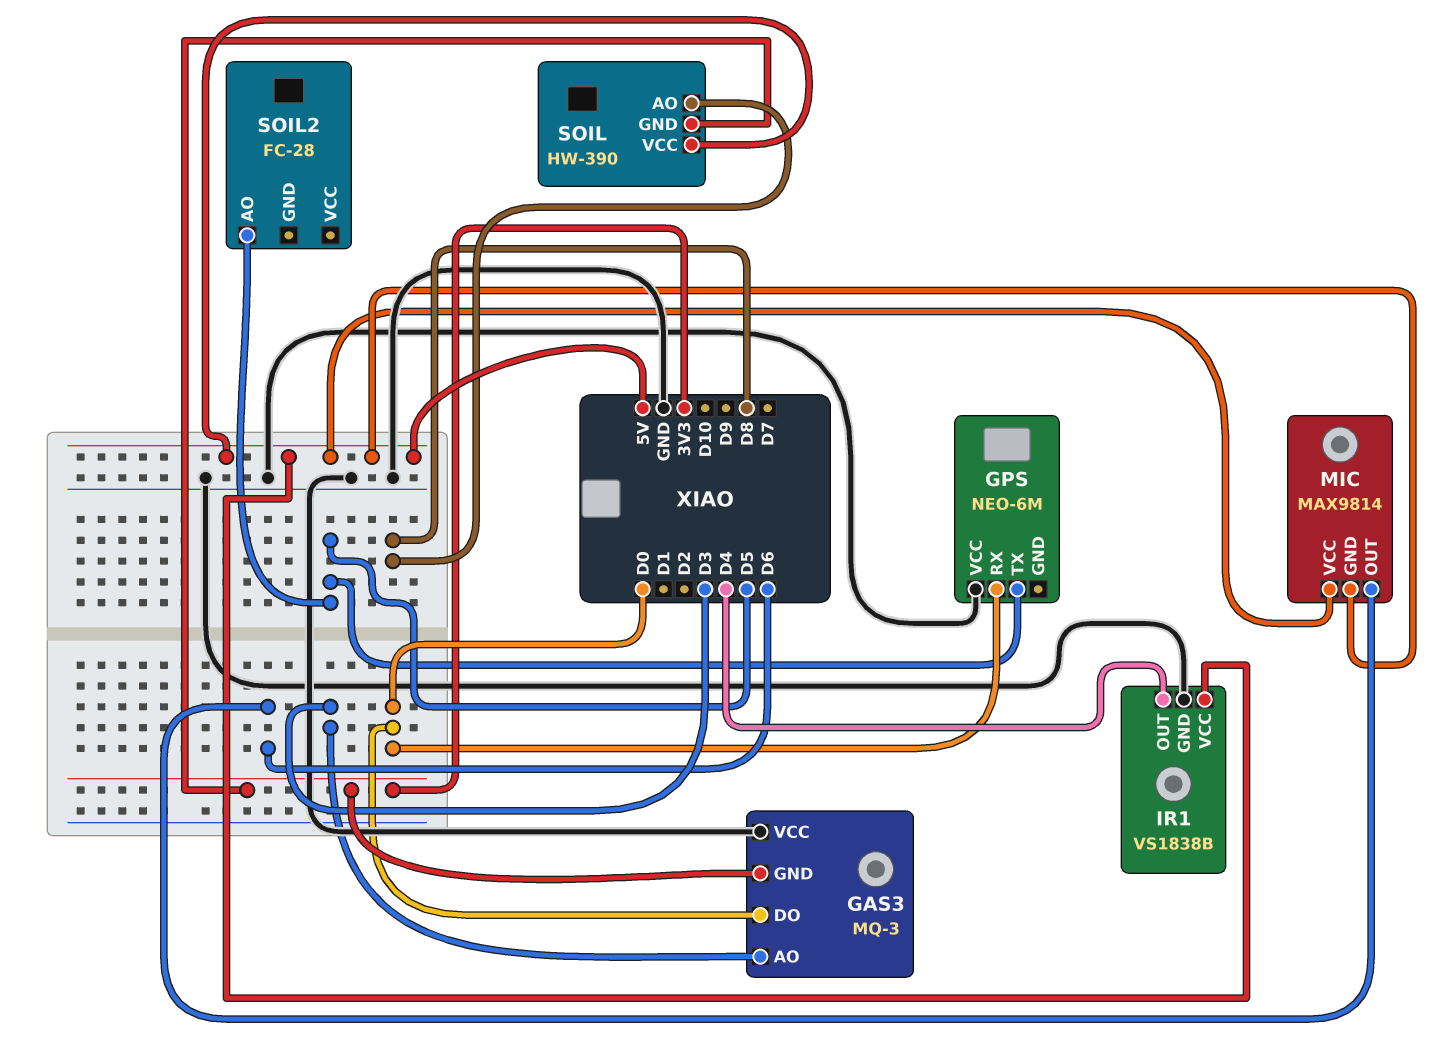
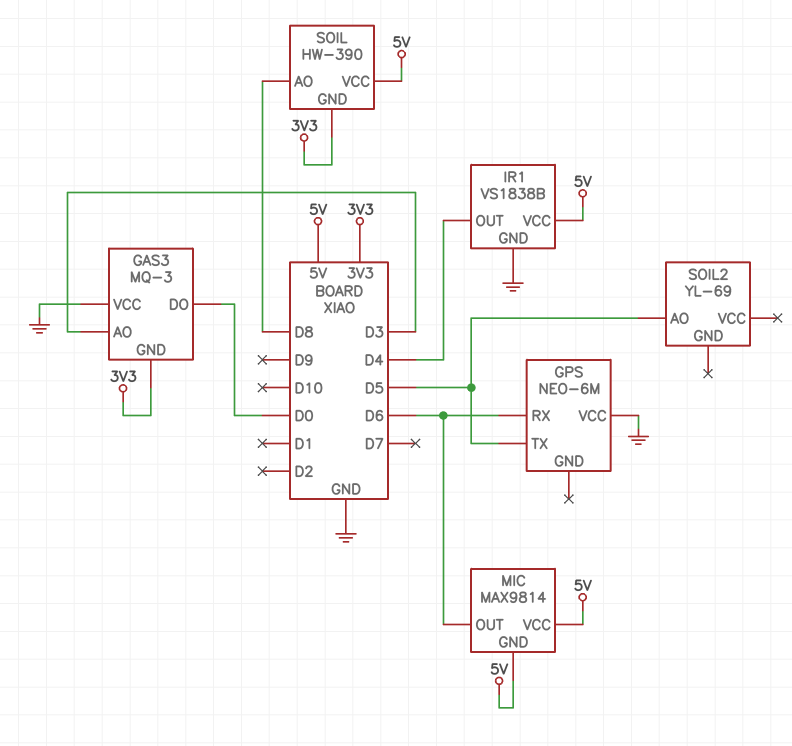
GPS pin RX: D0 -> D6
SOIL2: FC-28 -> YL-69

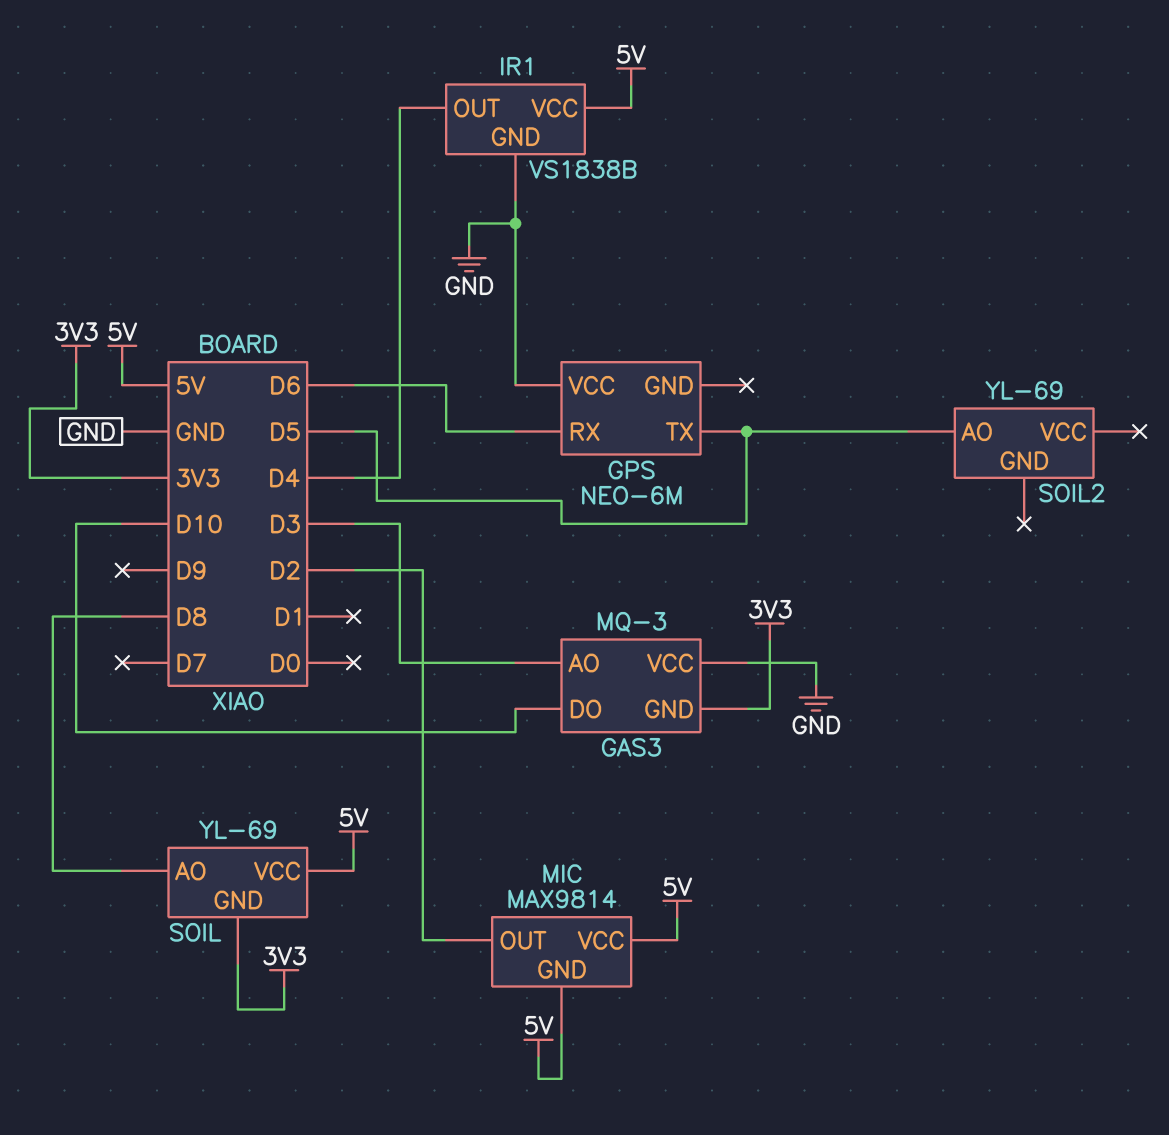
GAS3 pin DO: D0 -> D10
MIC pin OUT: D6 -> D2
SOIL: HW-390 -> YL-69

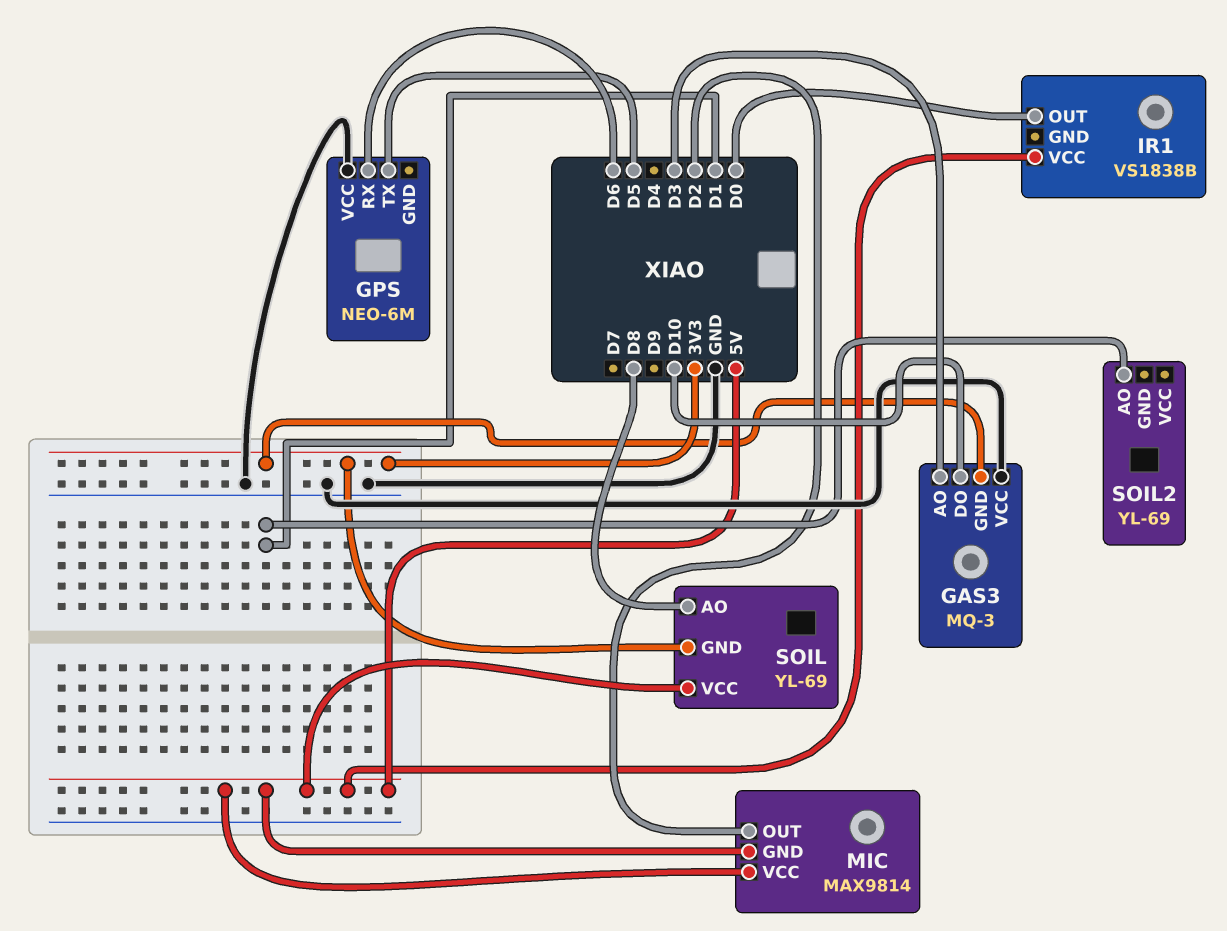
IR1 pin GND: GND -> none
IR1 pin OUT: D4 -> D0
SOIL2 pin AO: D5 -> D1

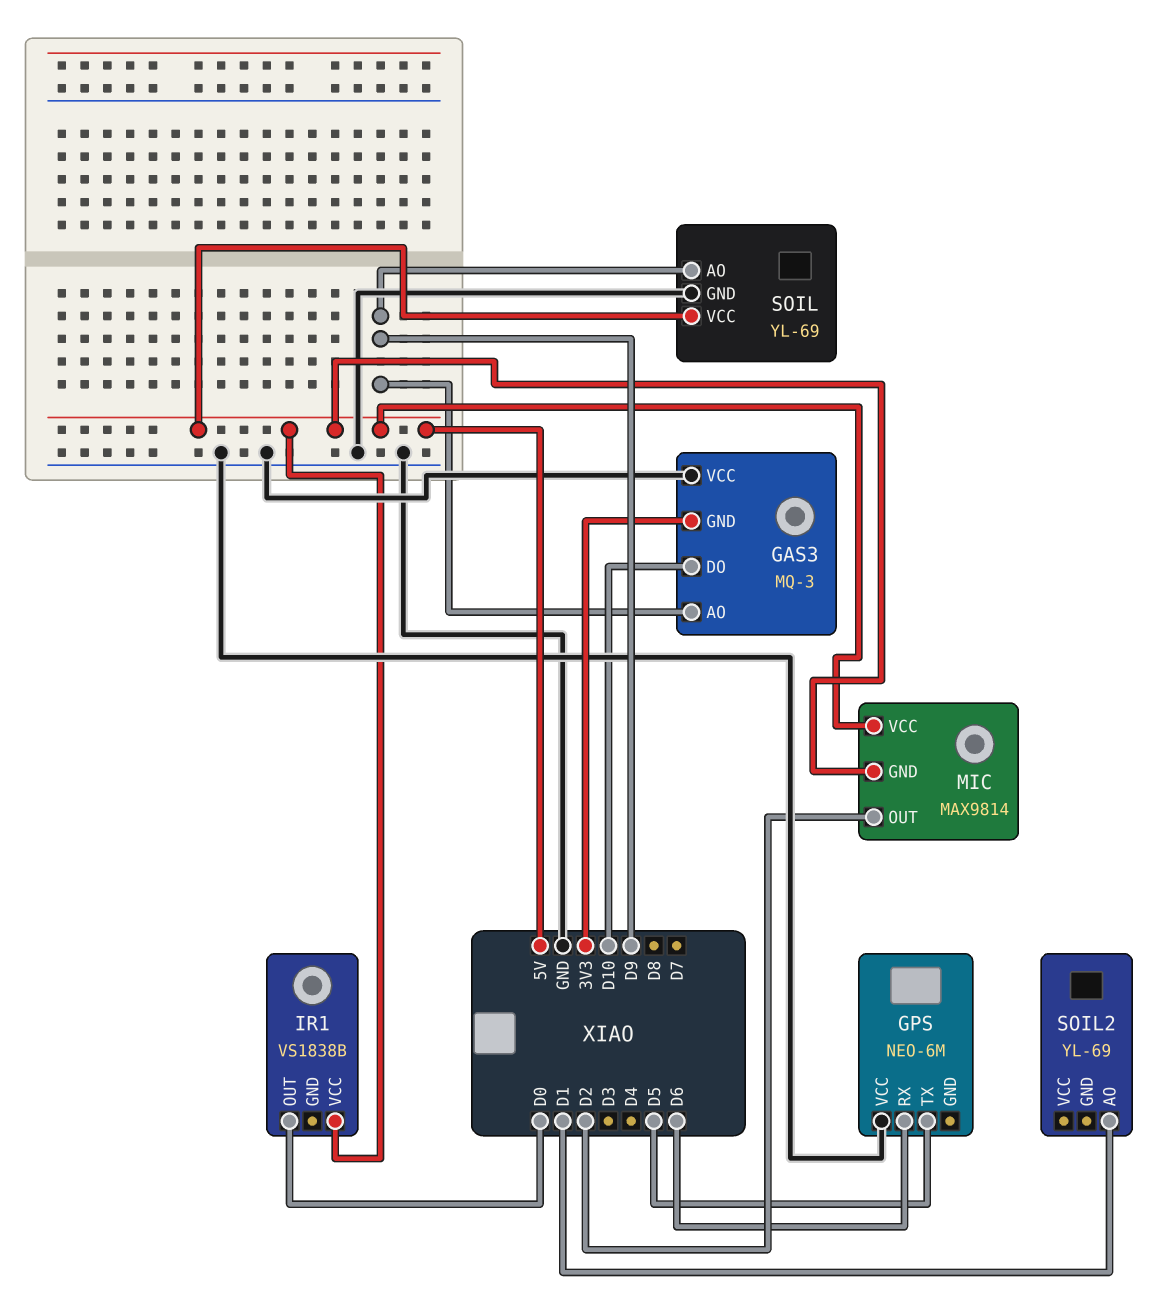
GAS3 pin AO: D3 -> D9
SOIL pin AO: D8 -> D9
SOIL pin GND: 3V3 -> GND

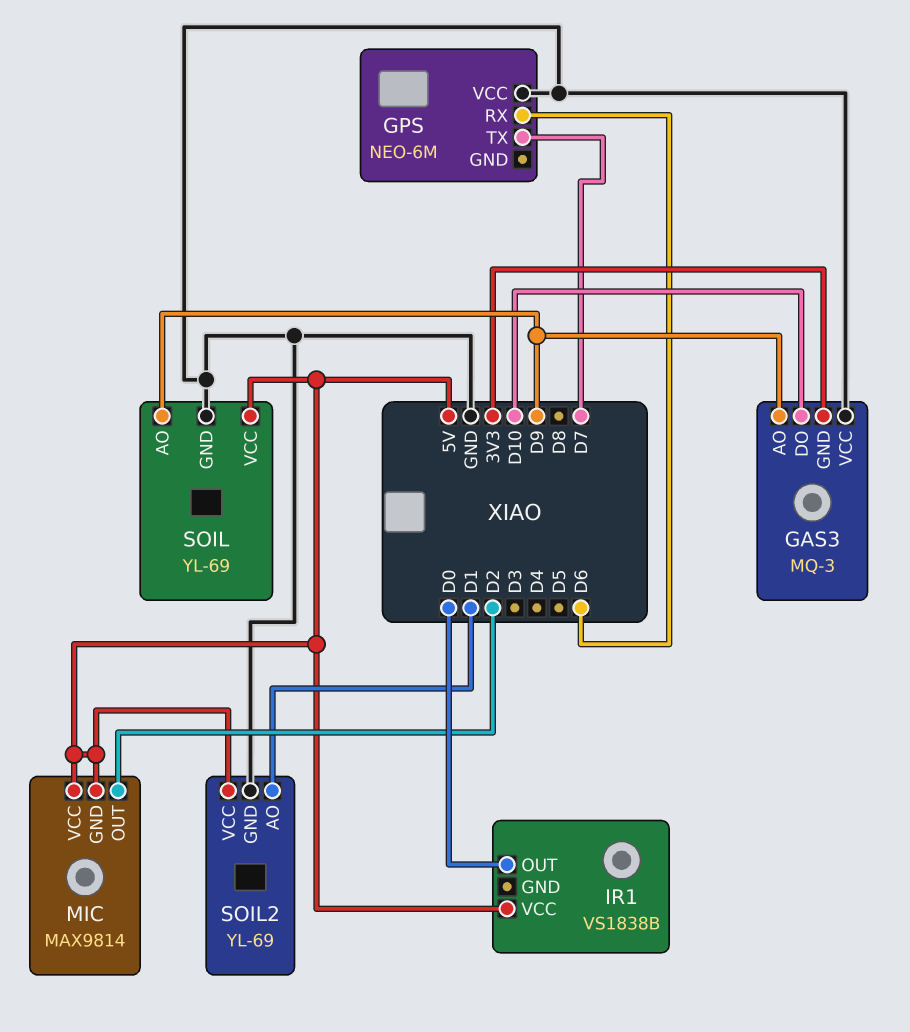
GPS pin TX: D5 -> D7
SOIL2 pin GND: none -> GND
SOIL2 pin VCC: none -> 5V

